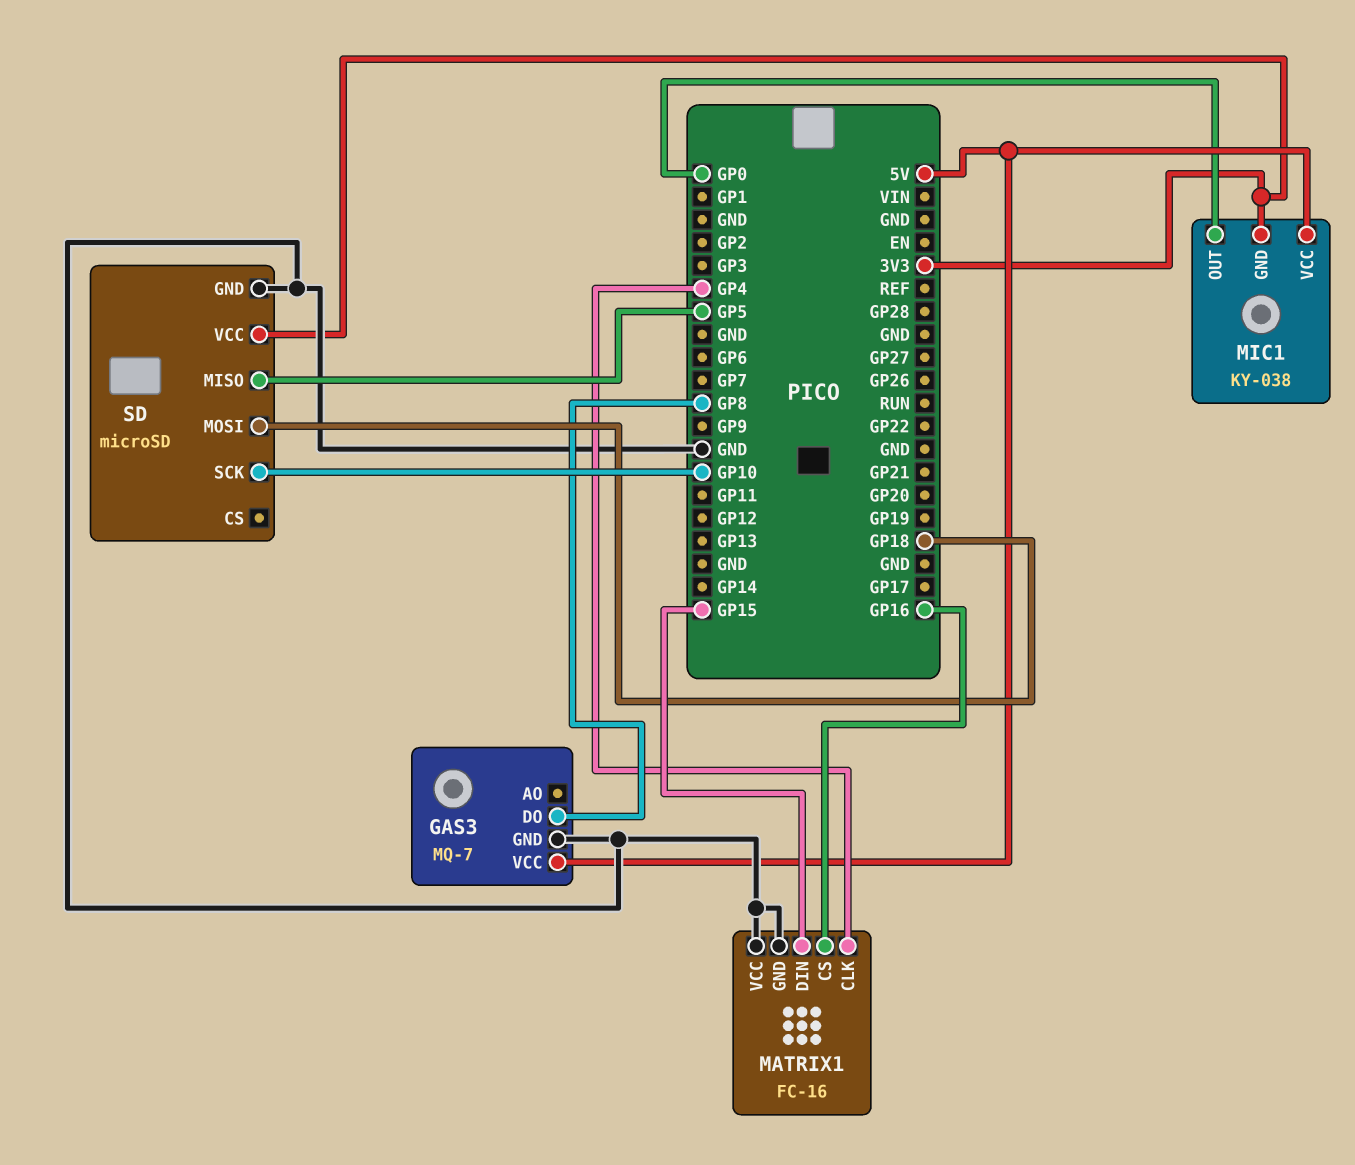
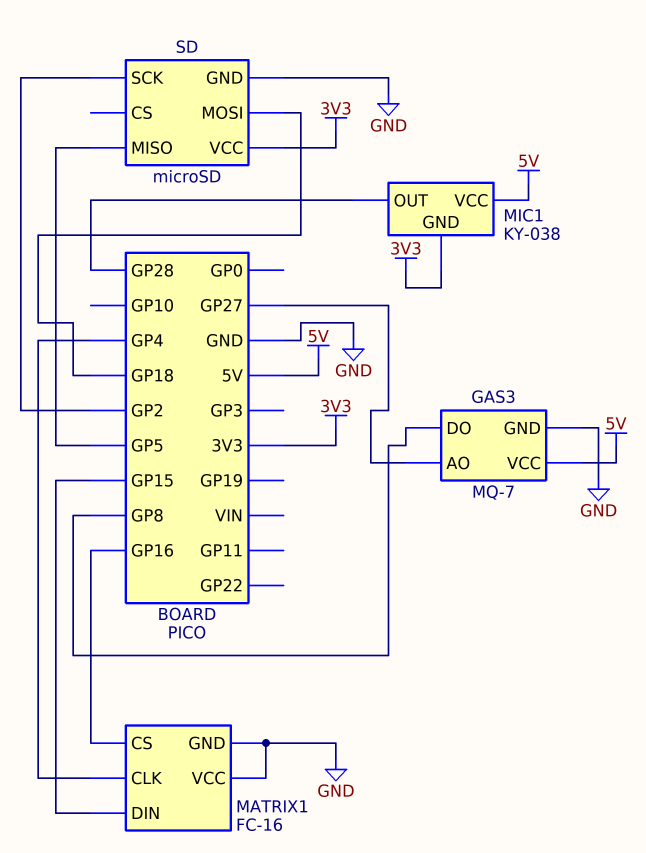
GAS3 pin AO: none -> GP27
MIC1 pin OUT: GP0 -> GP28
SD pin SCK: GP10 -> GP2

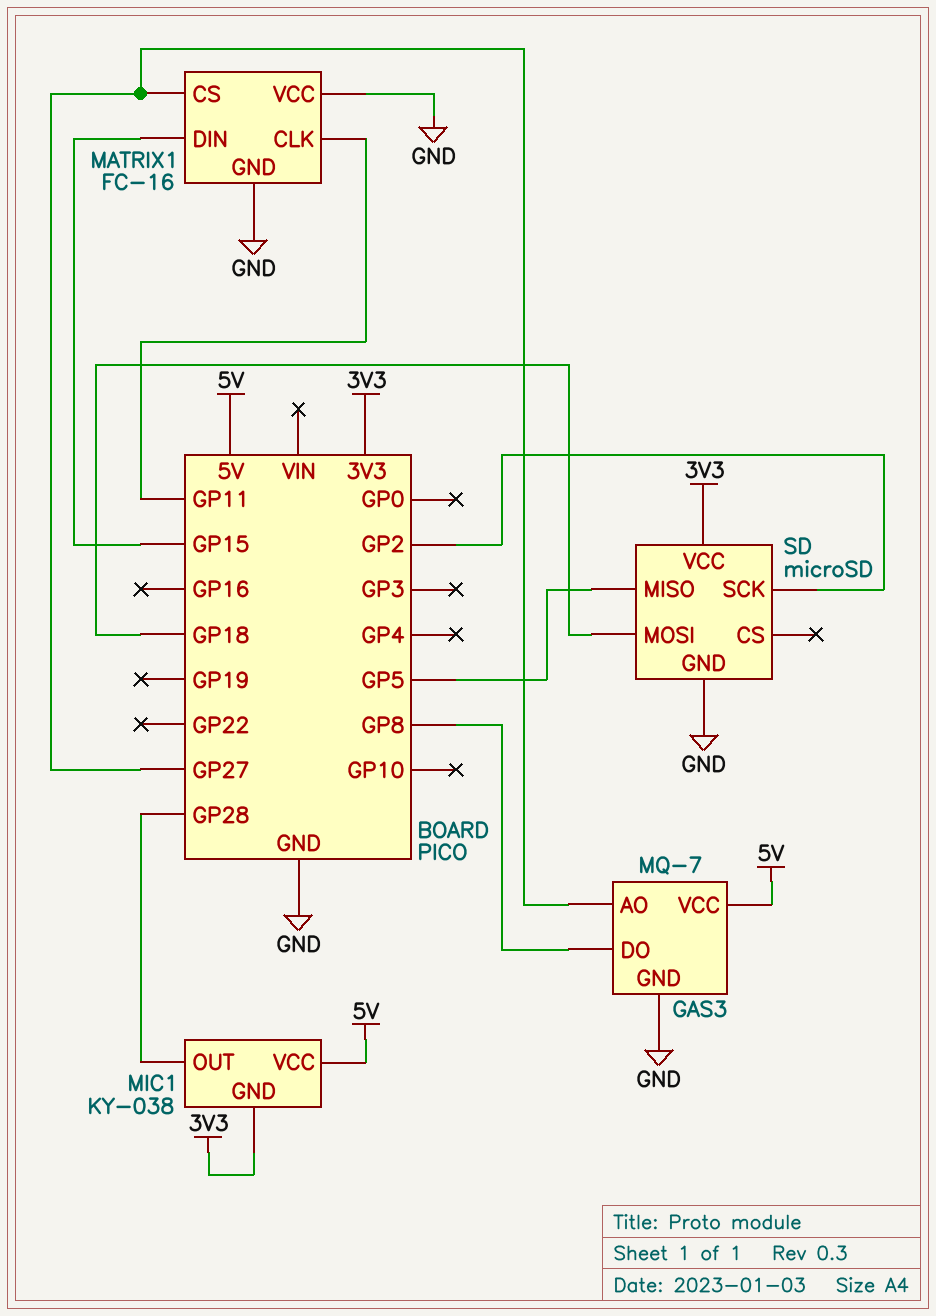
MATRIX1 pin CLK: GP4 -> GP11
MATRIX1 pin CS: GP16 -> GP27

